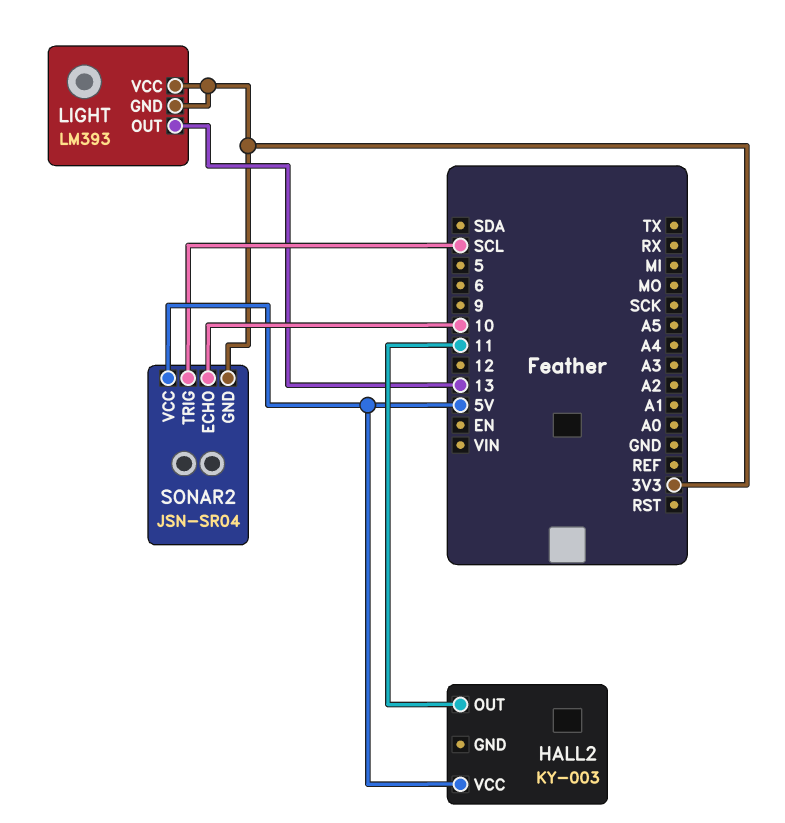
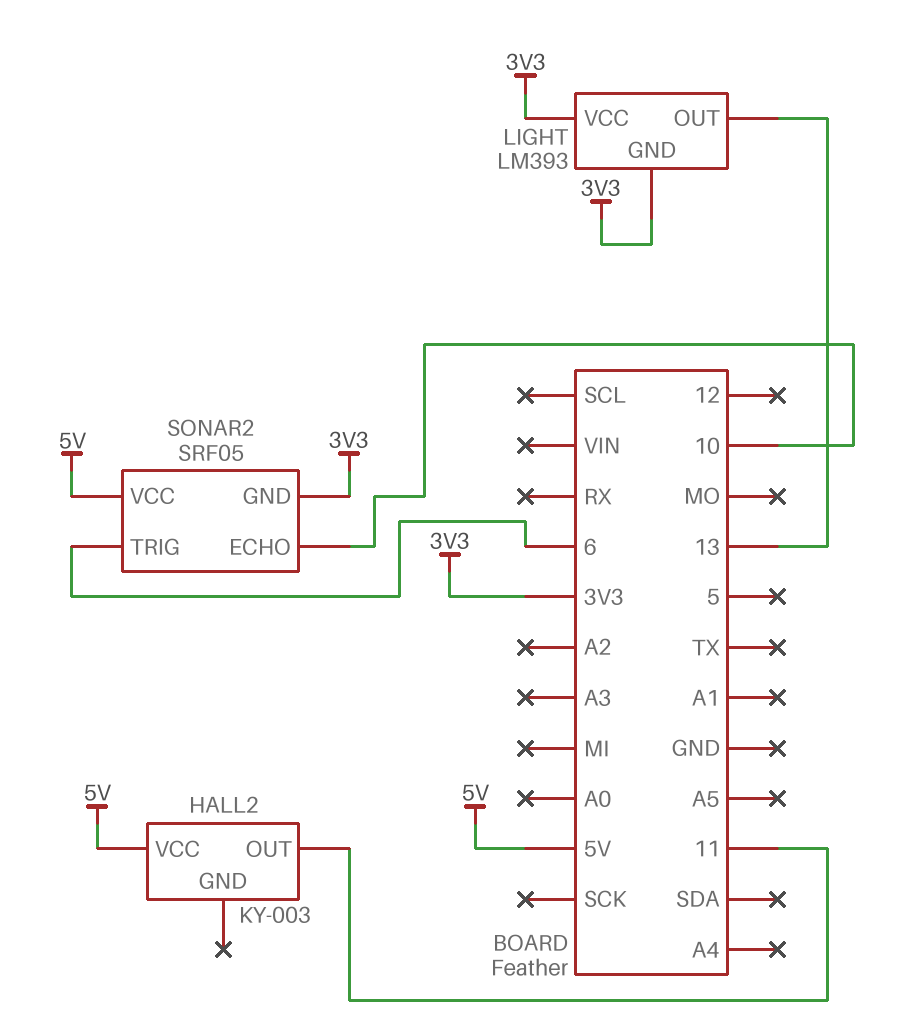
SONAR2: JSN-SR04 -> SRF05
SONAR2 pin TRIG: SCL -> 6

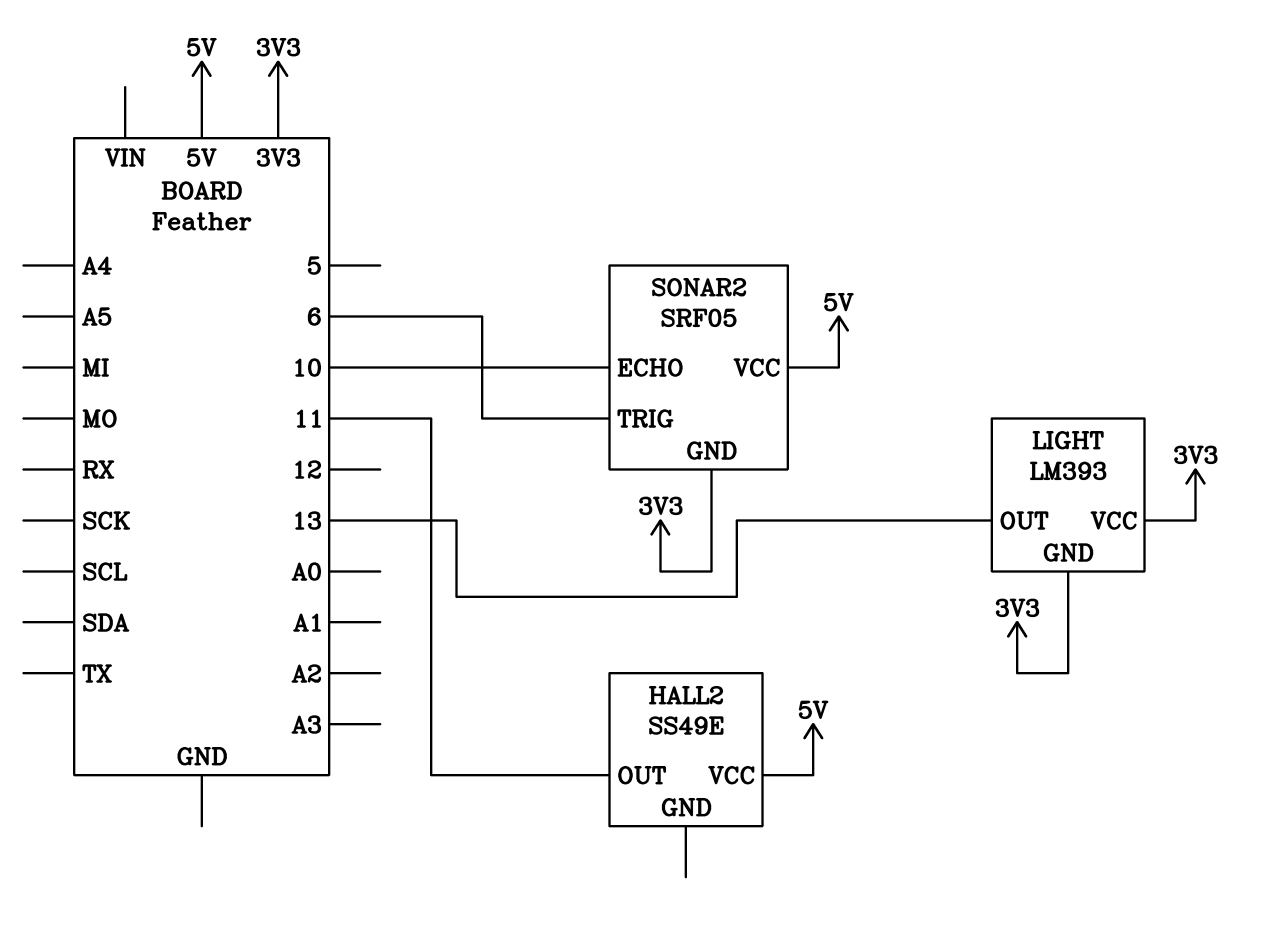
HALL2: KY-003 -> SS49E

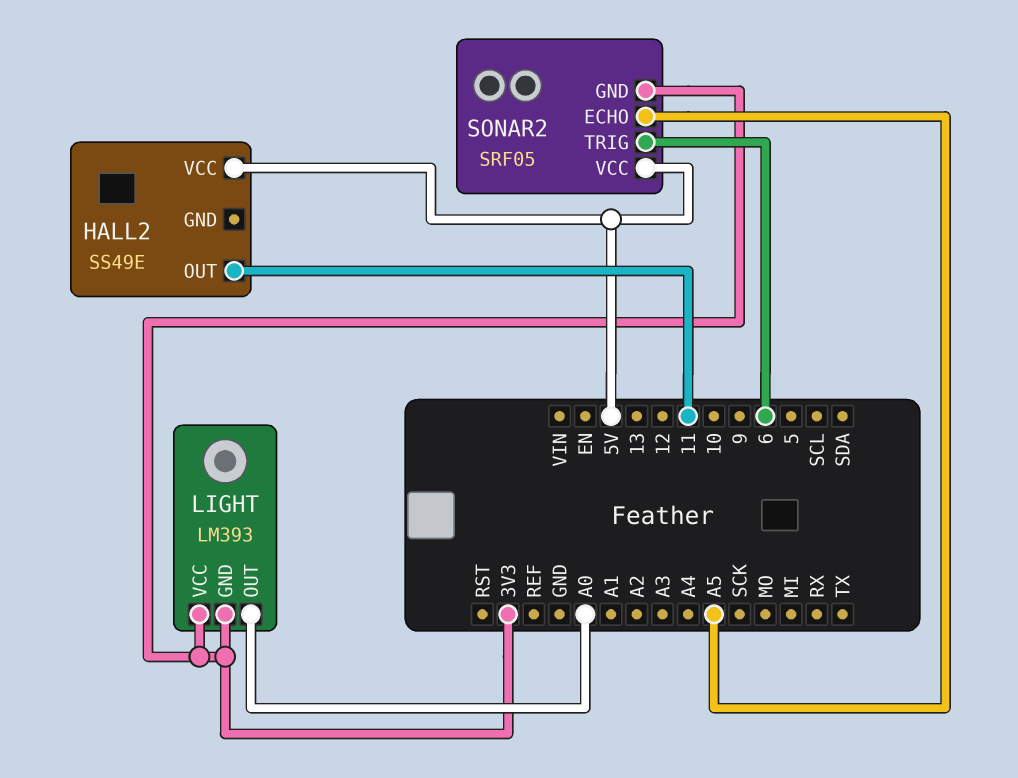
LIGHT pin OUT: 13 -> A0
SONAR2 pin ECHO: 10 -> A5

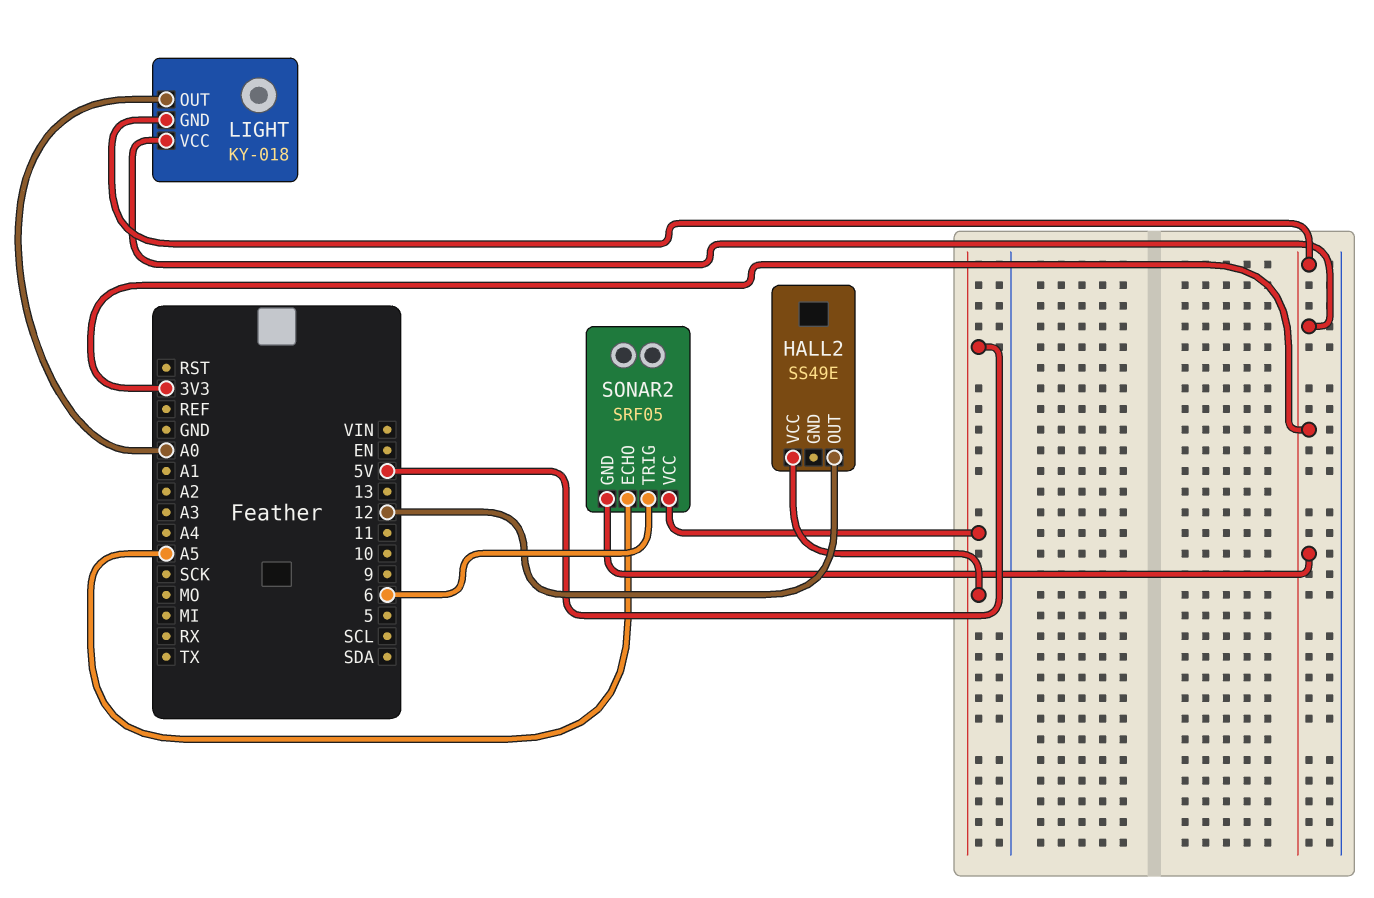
HALL2 pin OUT: 11 -> 12
LIGHT: LM393 -> KY-018

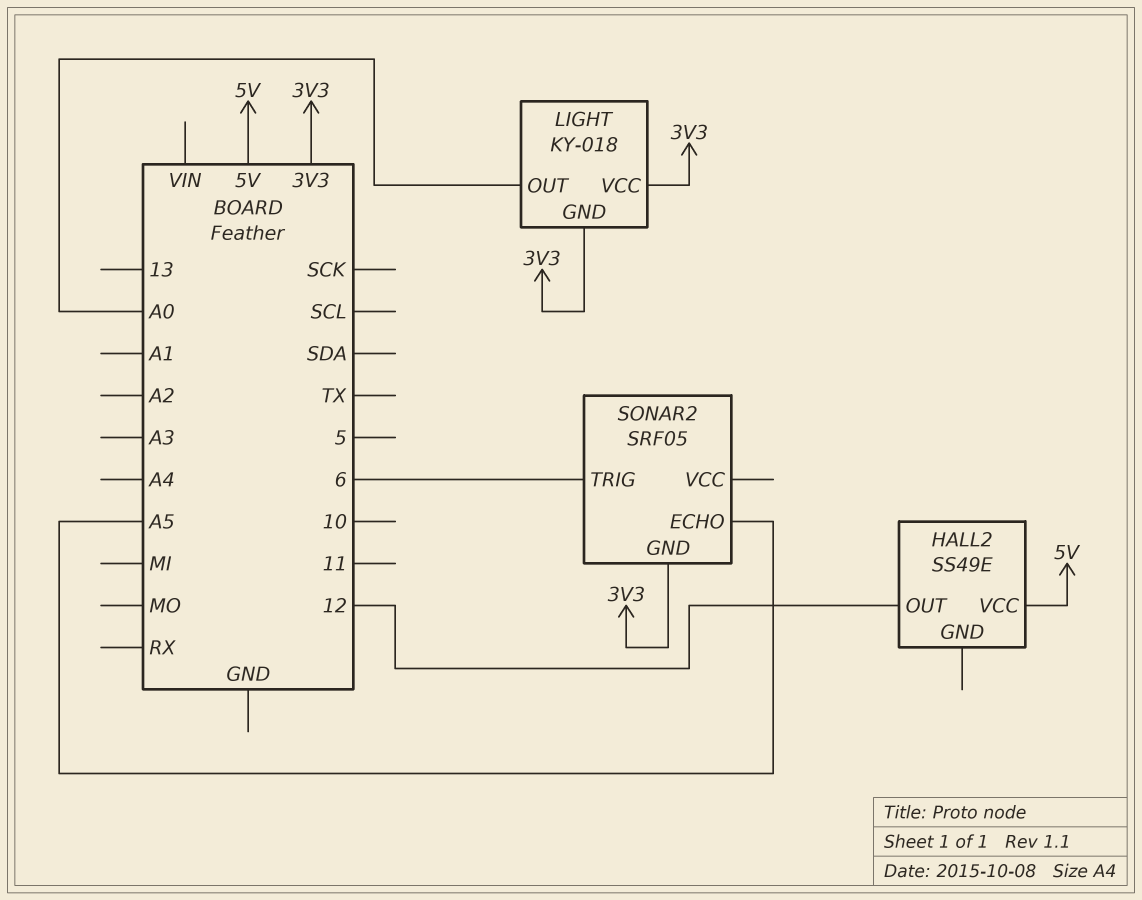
SONAR2 pin VCC: 5V -> none

